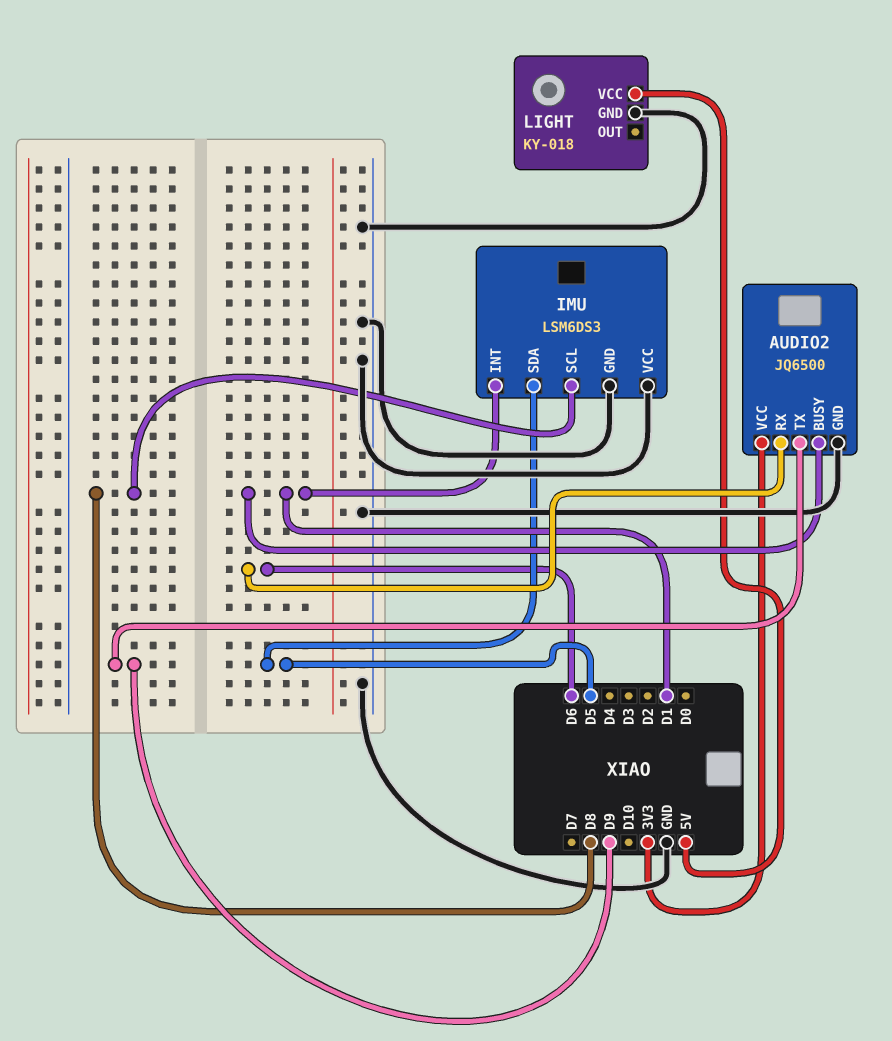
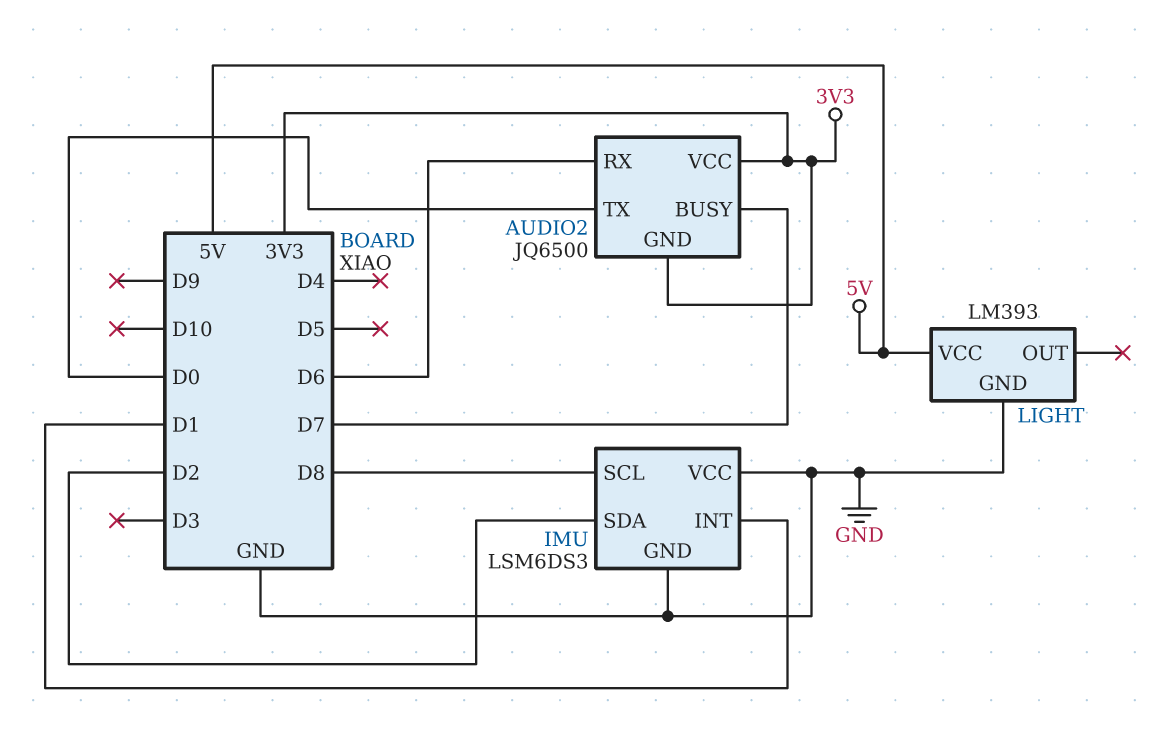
AUDIO2 pin BUSY: D1 -> D7
AUDIO2 pin GND: GND -> 3V3
AUDIO2 pin TX: D9 -> D0
IMU pin SDA: D5 -> D2
LIGHT: KY-018 -> LM393

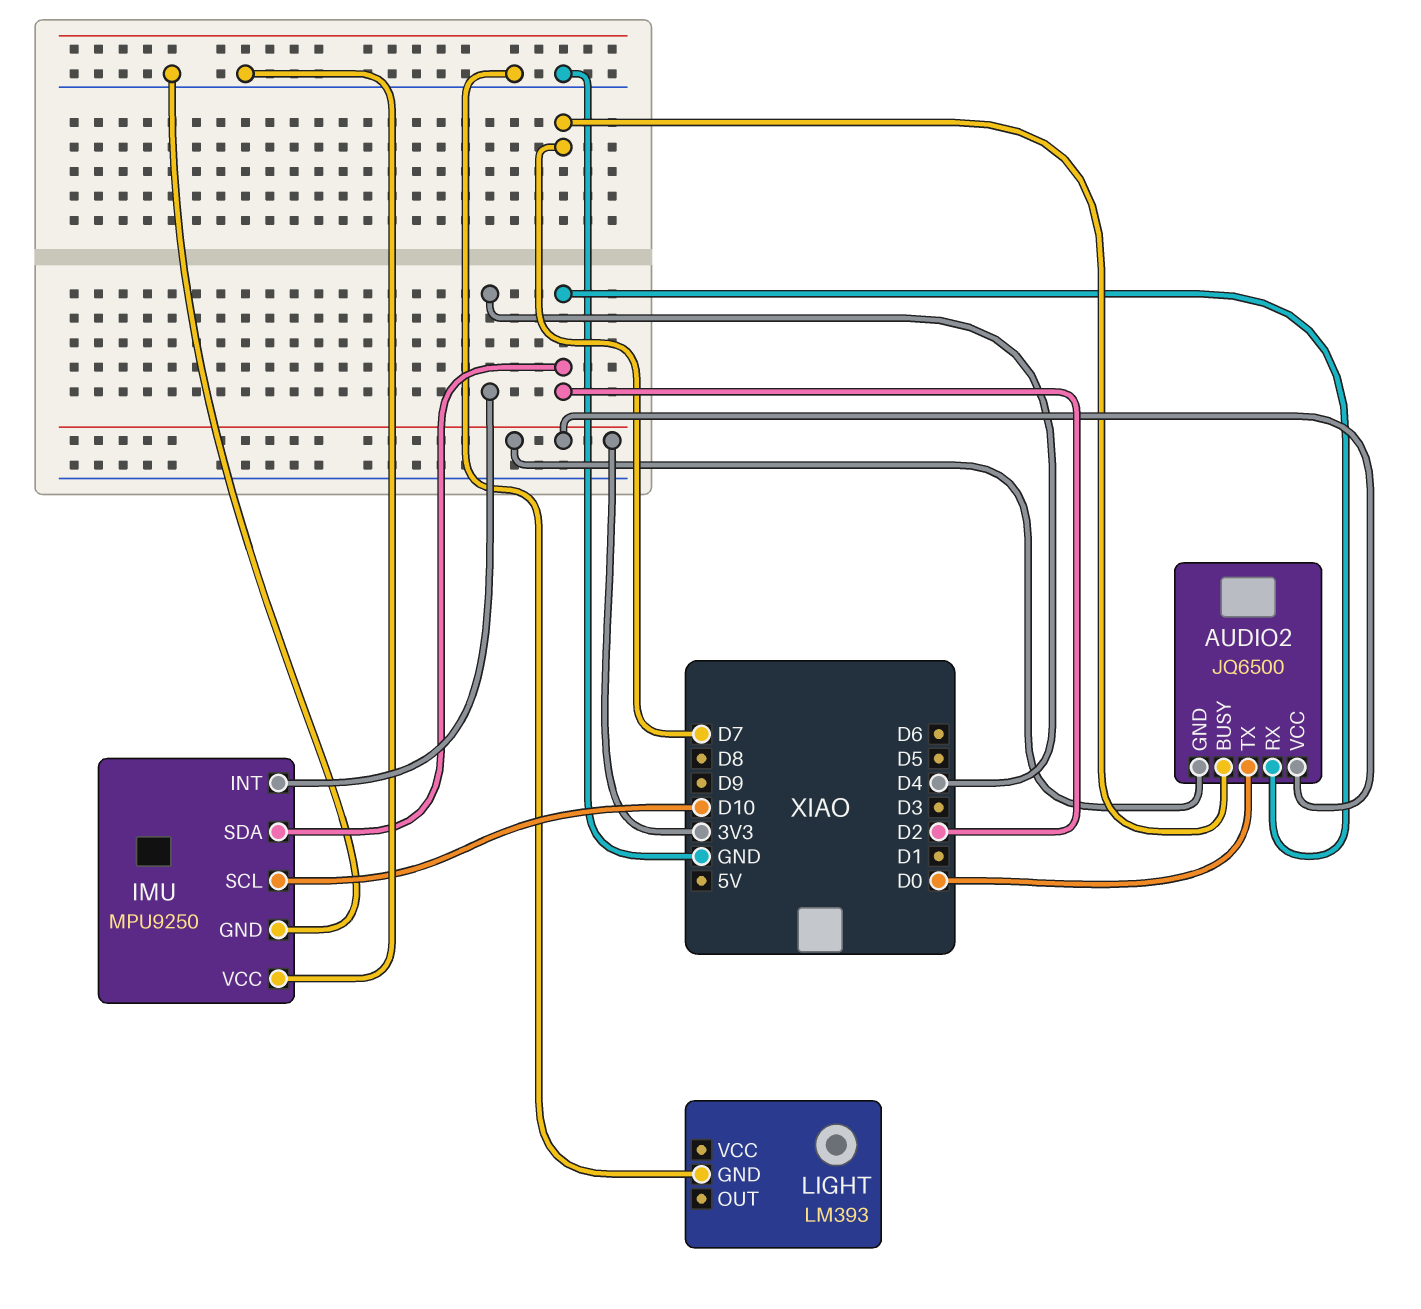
AUDIO2 pin RX: D6 -> D2
IMU: LSM6DS3 -> MPU9250
IMU pin INT: D1 -> D4
IMU pin SCL: D8 -> D10
LIGHT pin VCC: 5V -> none

